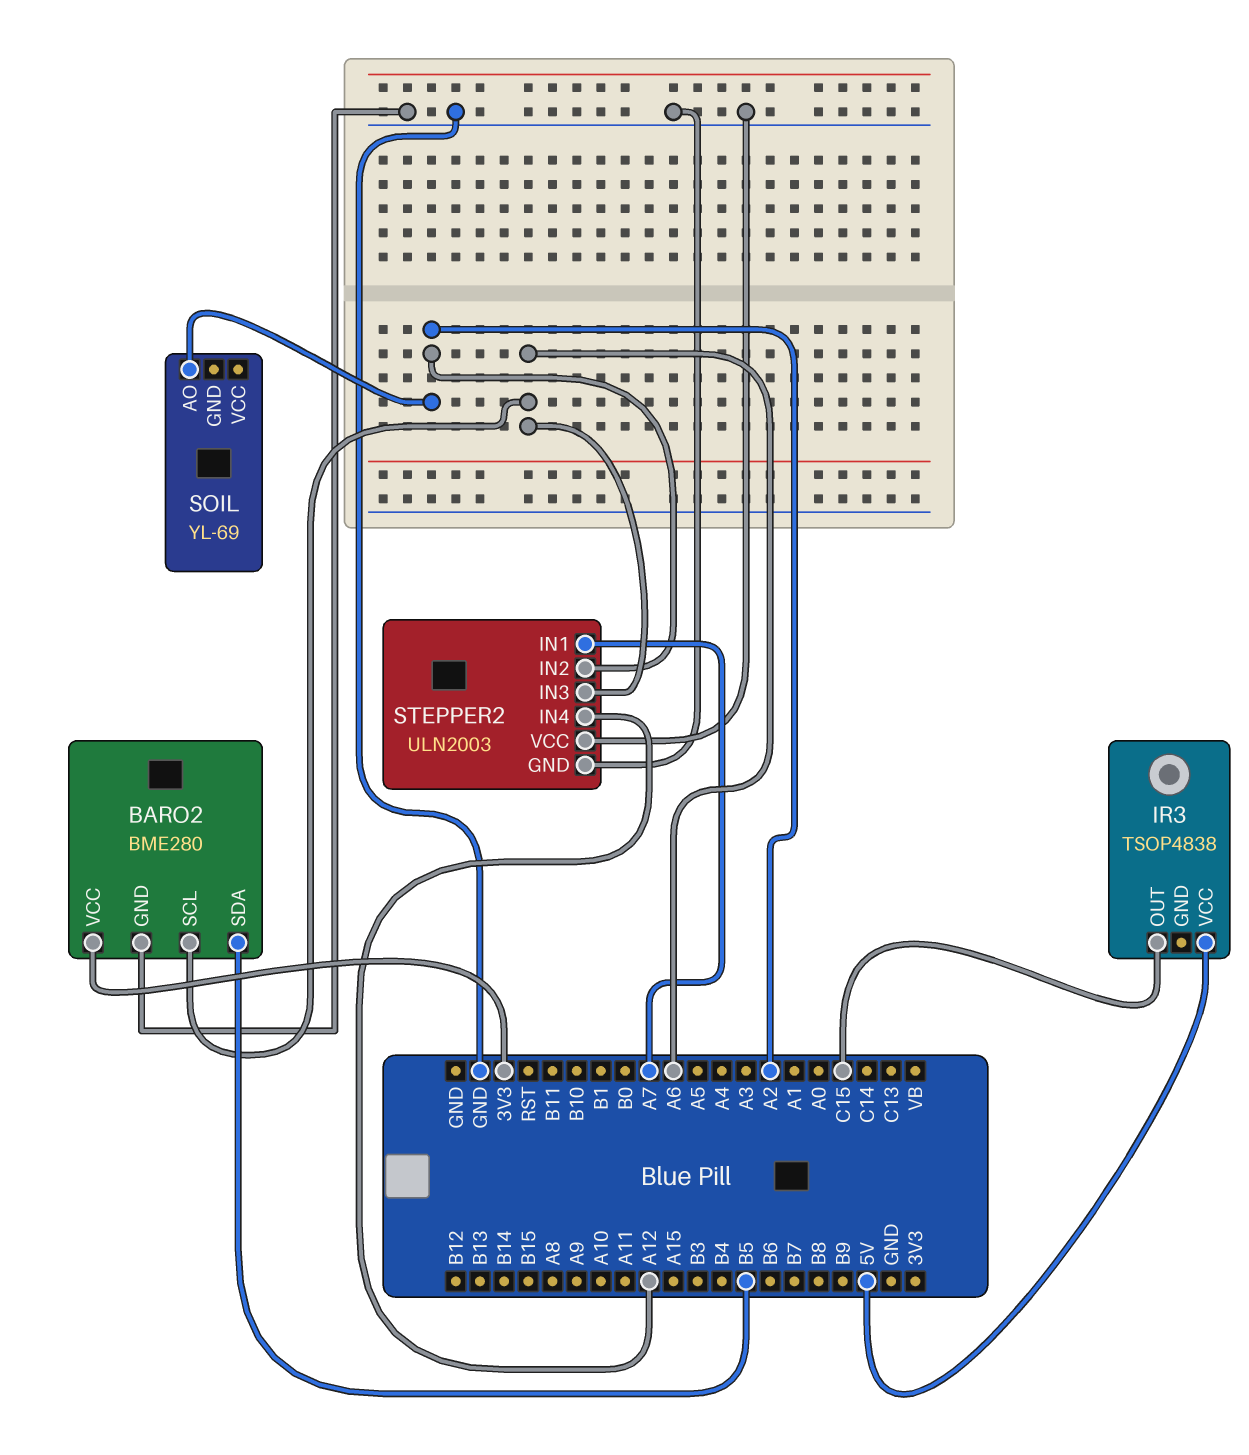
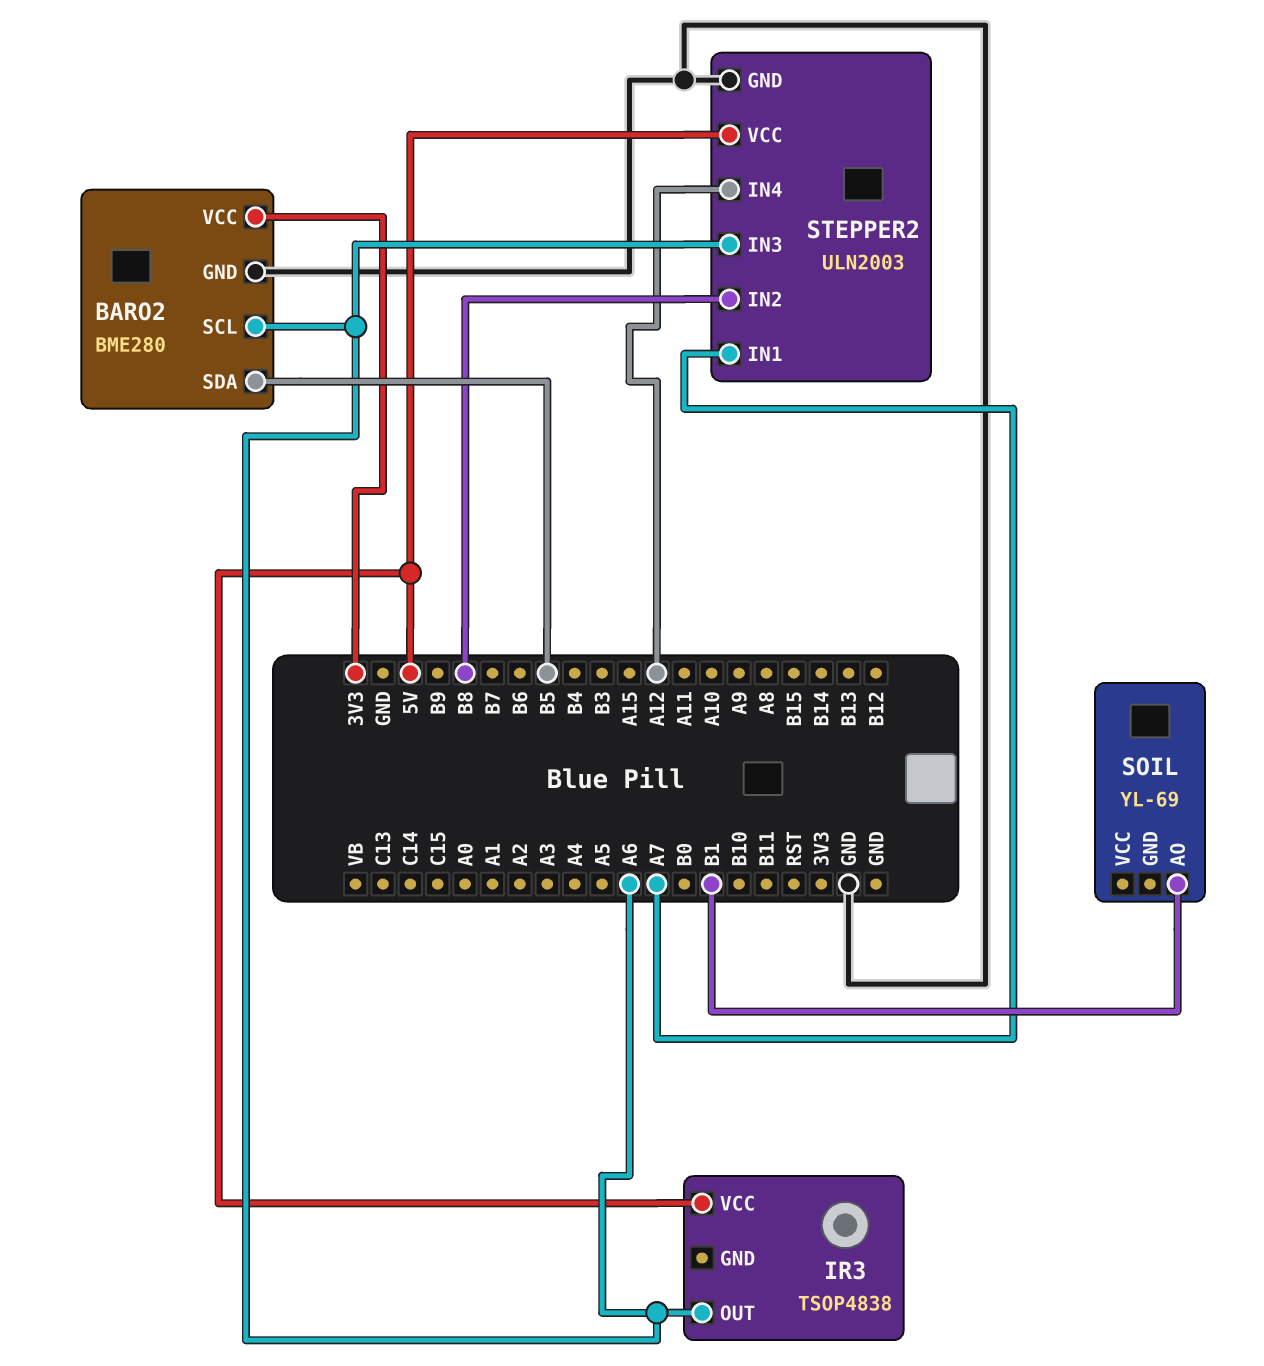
IR3 pin OUT: C15 -> A6
SOIL pin AO: A2 -> B1
STEPPER2 pin IN2: A2 -> B8
STEPPER2 pin VCC: GND -> 5V

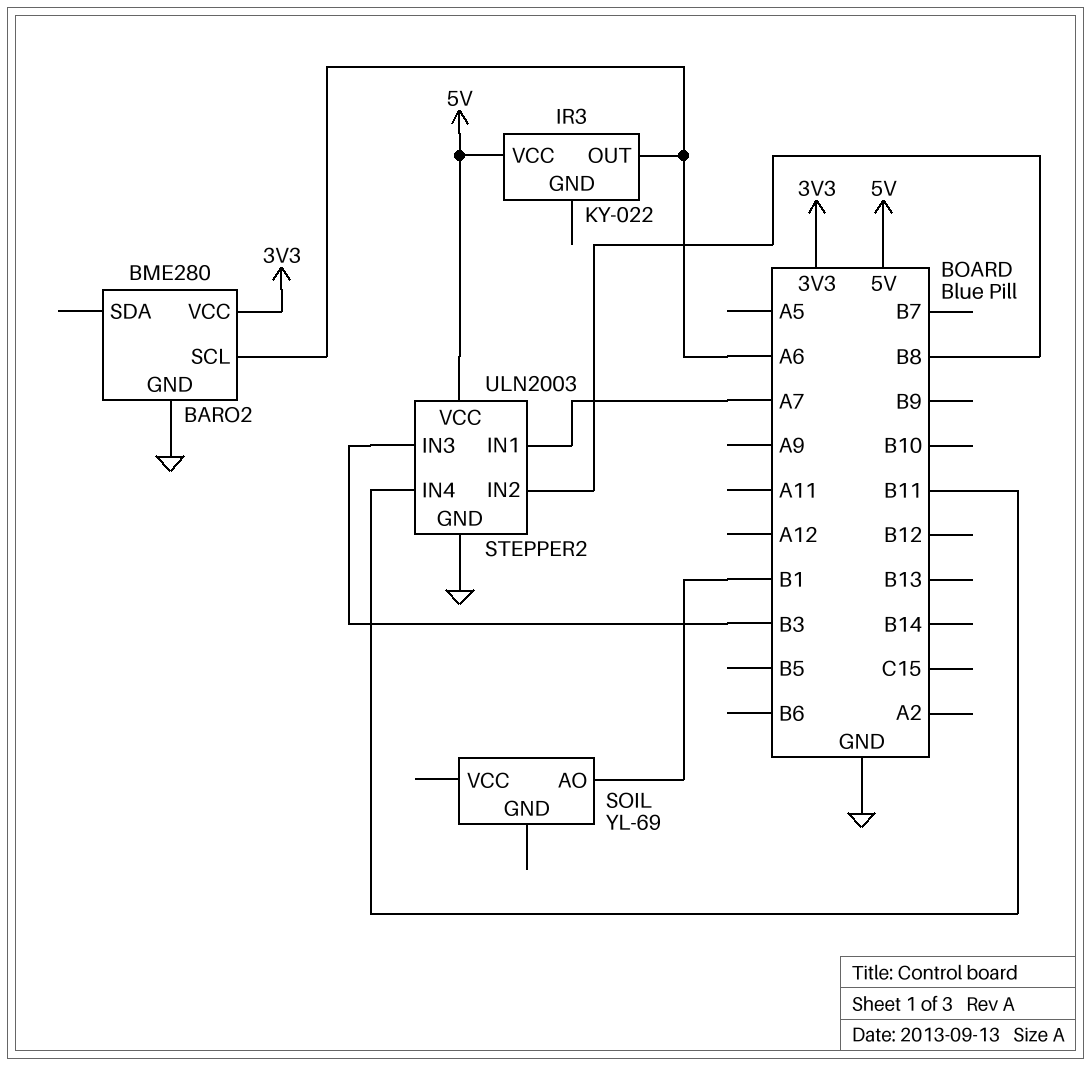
BARO2 pin SDA: B5 -> none
IR3: TSOP4838 -> KY-022
STEPPER2 pin IN3: A6 -> B3
STEPPER2 pin IN4: A12 -> B11

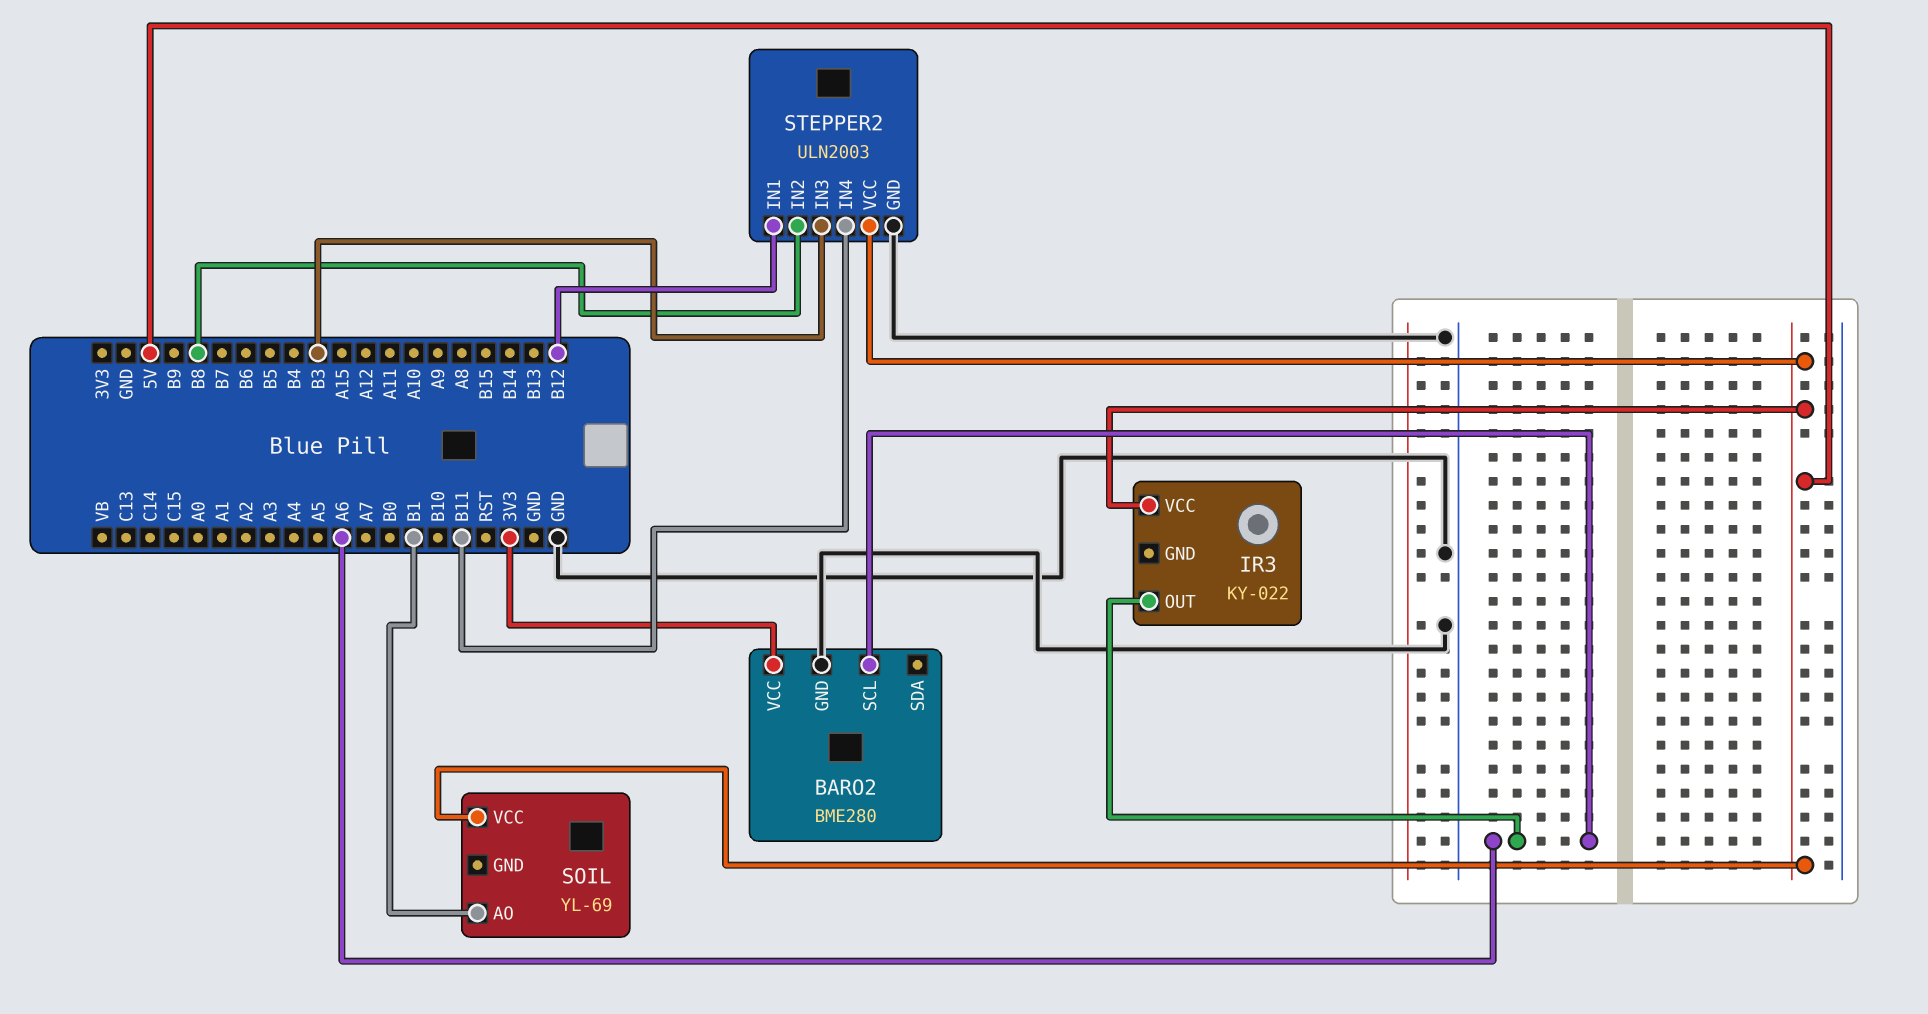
SOIL pin VCC: none -> 5V
STEPPER2 pin IN1: A7 -> B12

